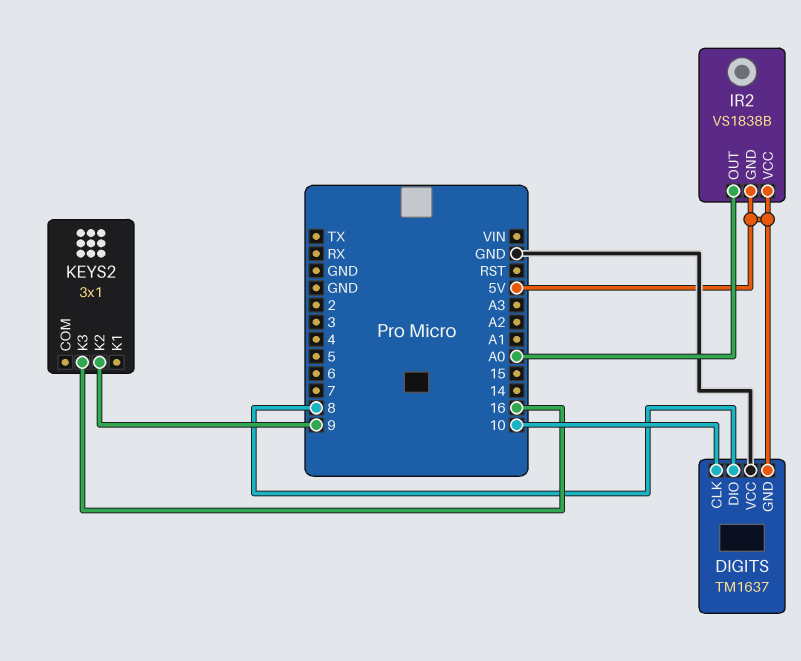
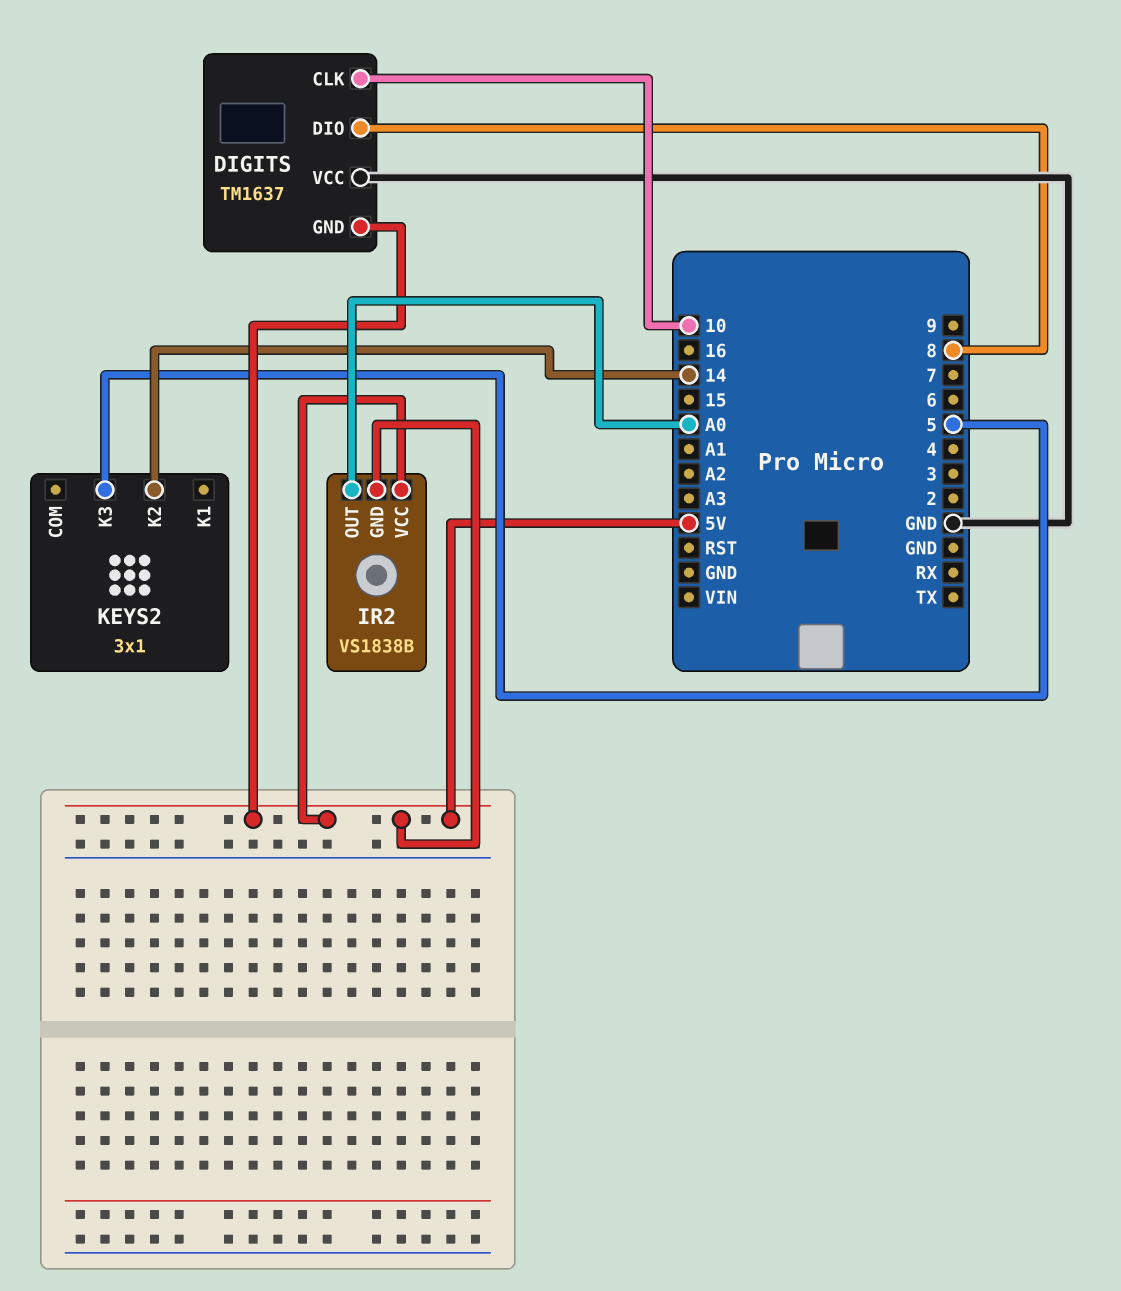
KEYS2 pin K2: 9 -> 14
KEYS2 pin K3: 16 -> 5

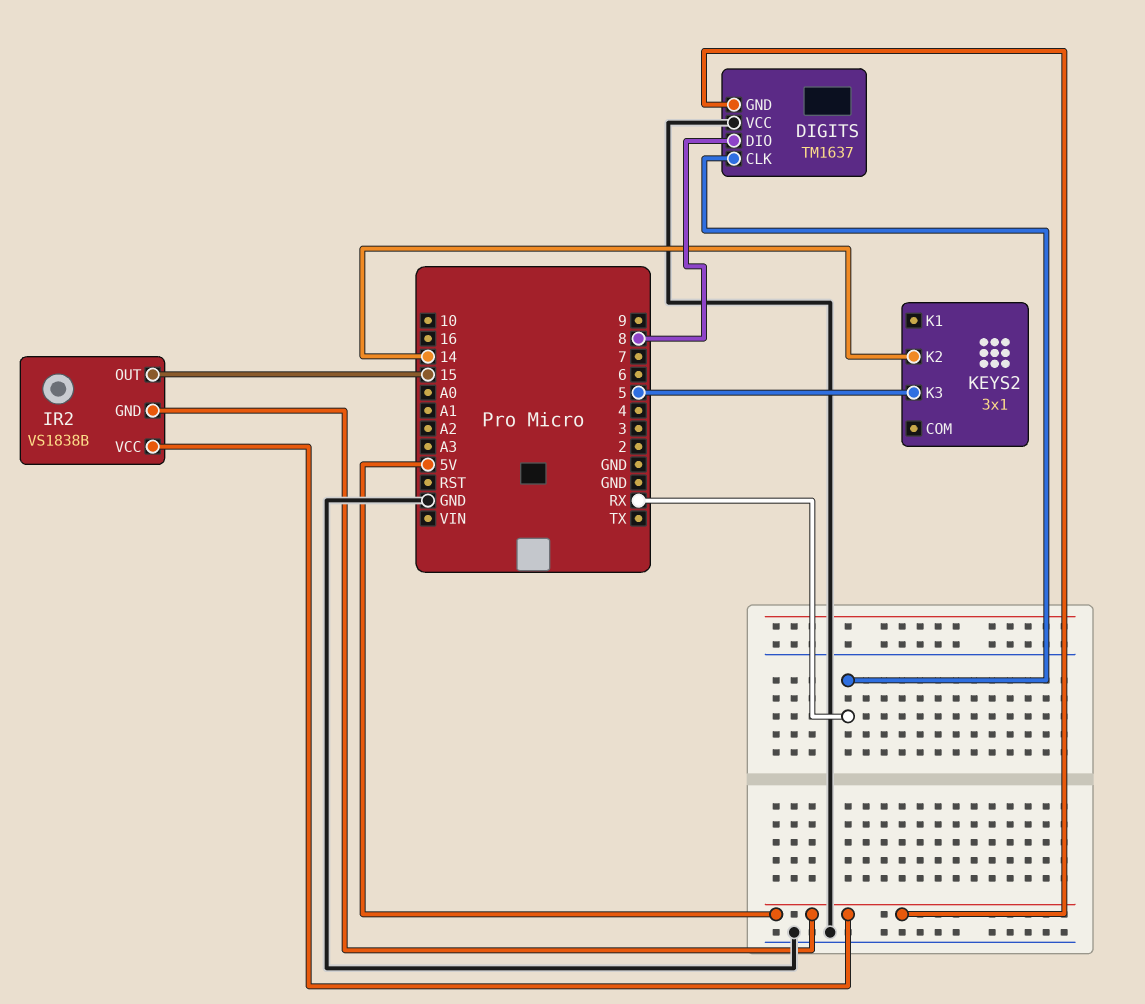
DIGITS pin CLK: 10 -> RX
IR2 pin OUT: A0 -> 15

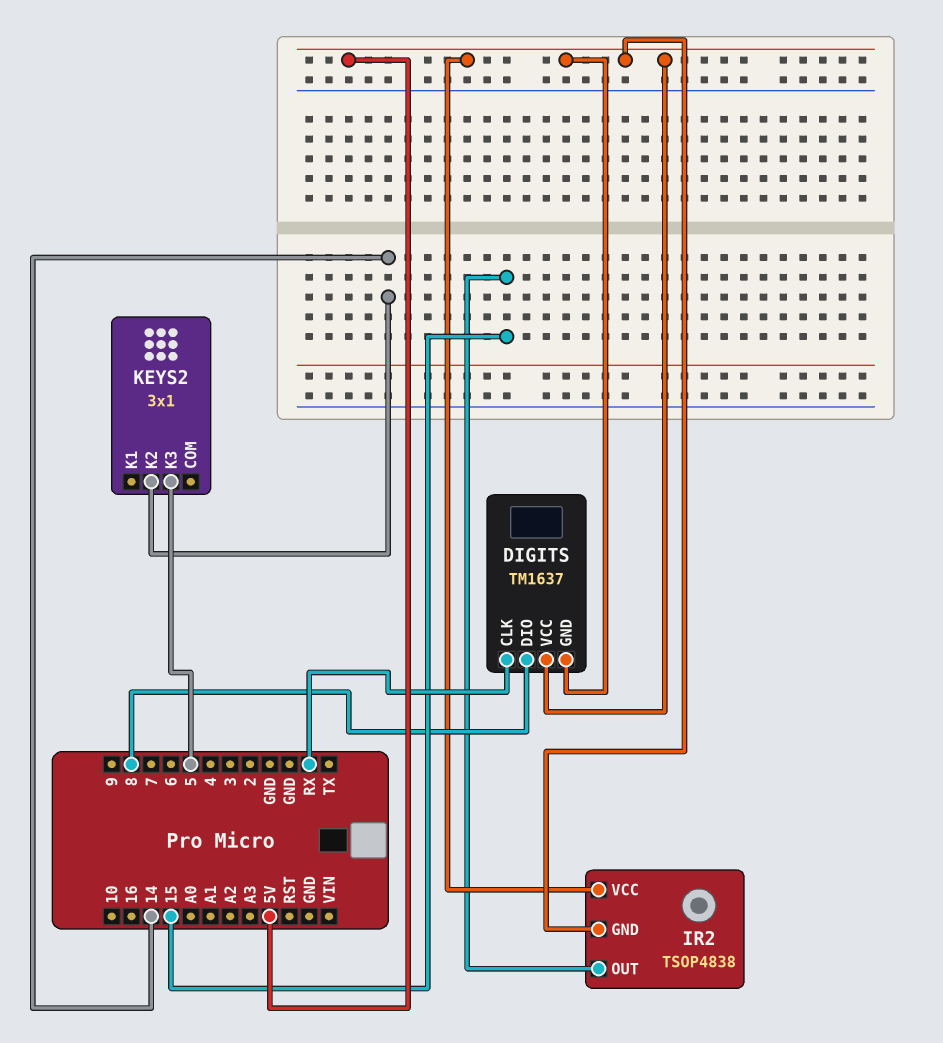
DIGITS pin VCC: GND -> 5V
IR2: VS1838B -> TSOP4838

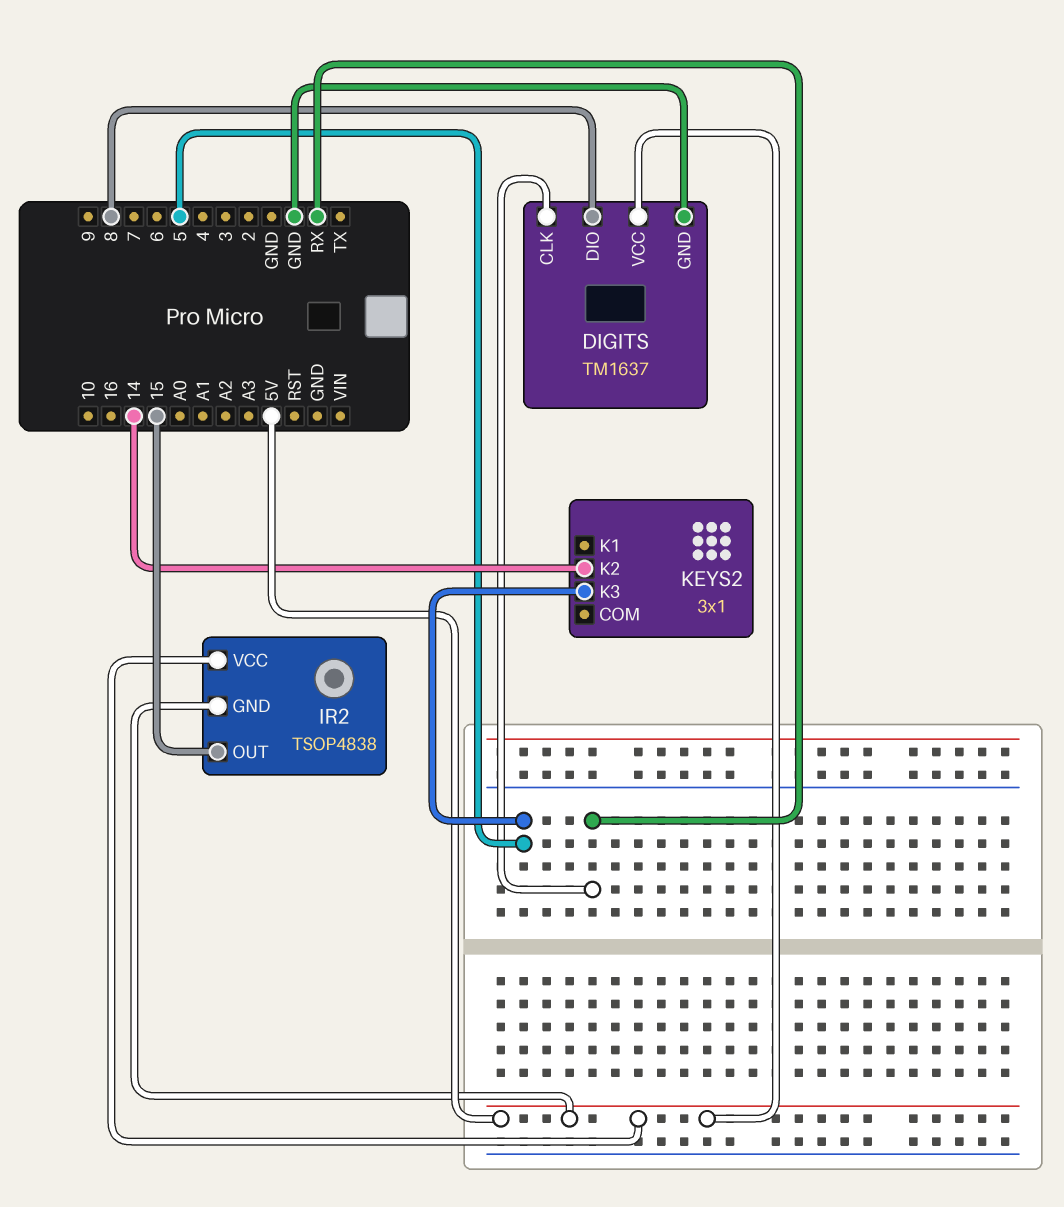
DIGITS pin GND: 5V -> GND

